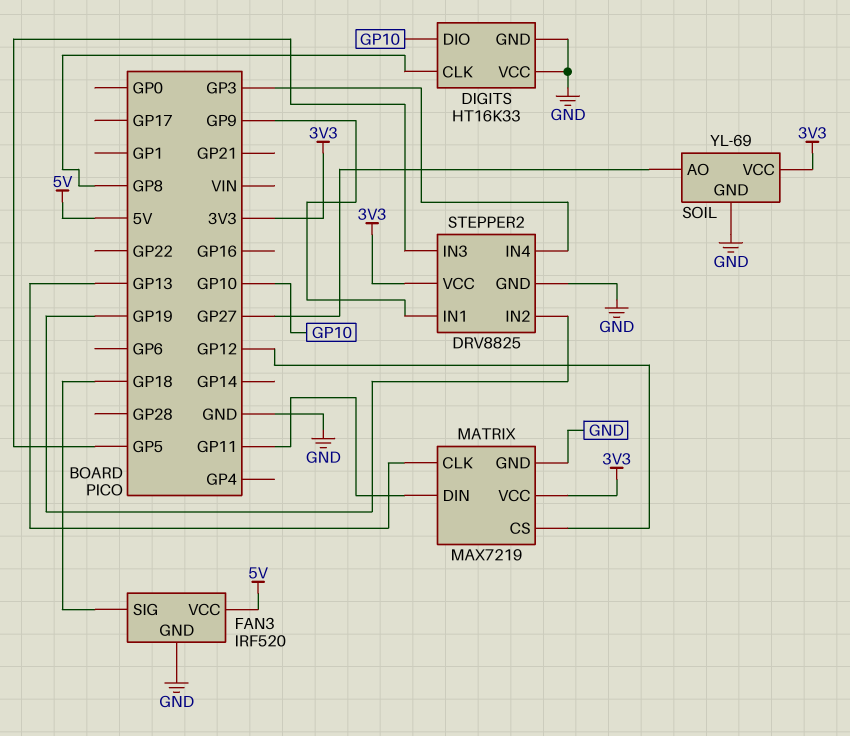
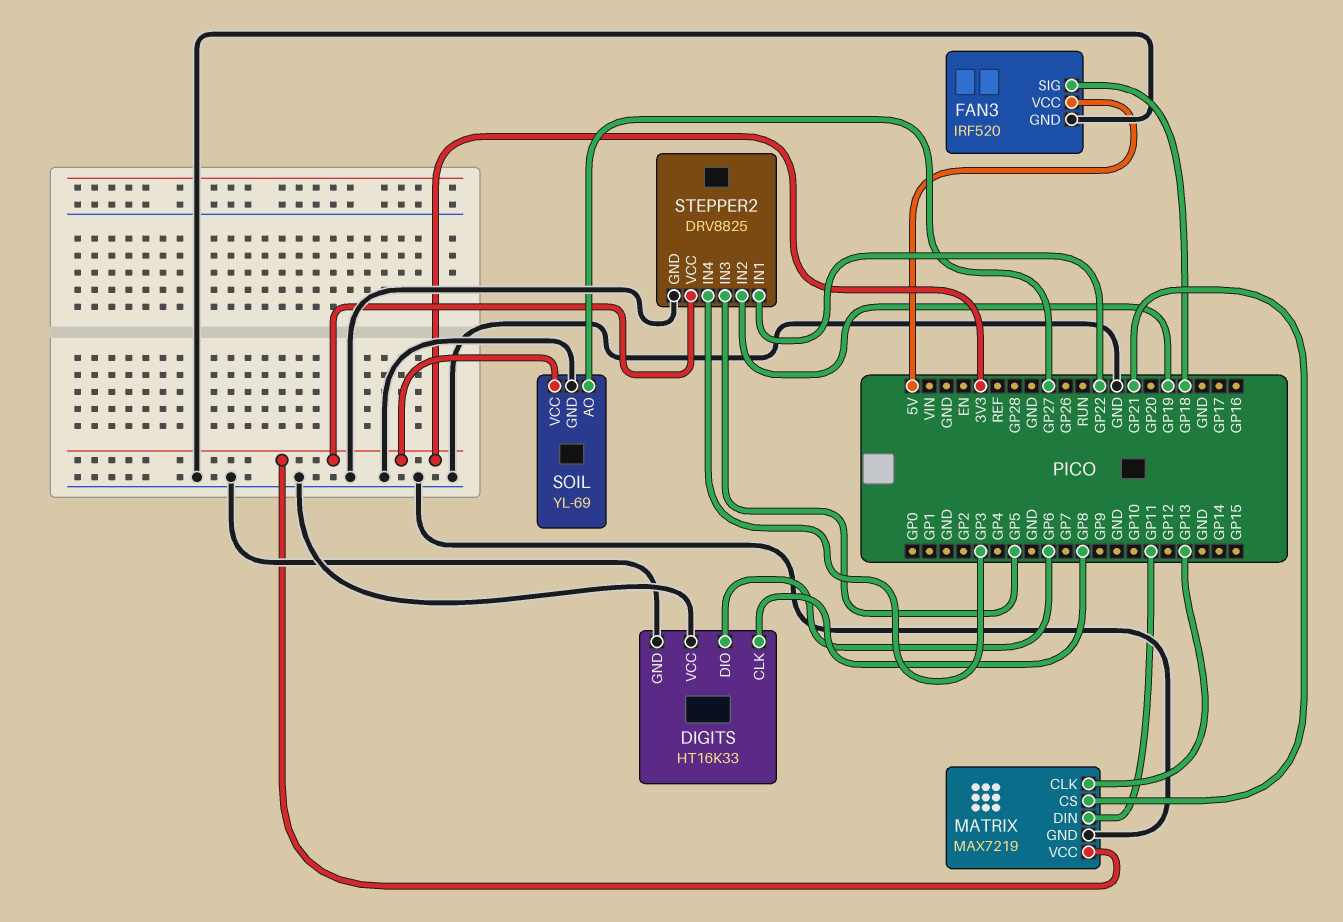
DIGITS pin DIO: GP10 -> GP6
MATRIX pin CS: GP12 -> GP21
STEPPER2 pin IN1: GP9 -> GP22

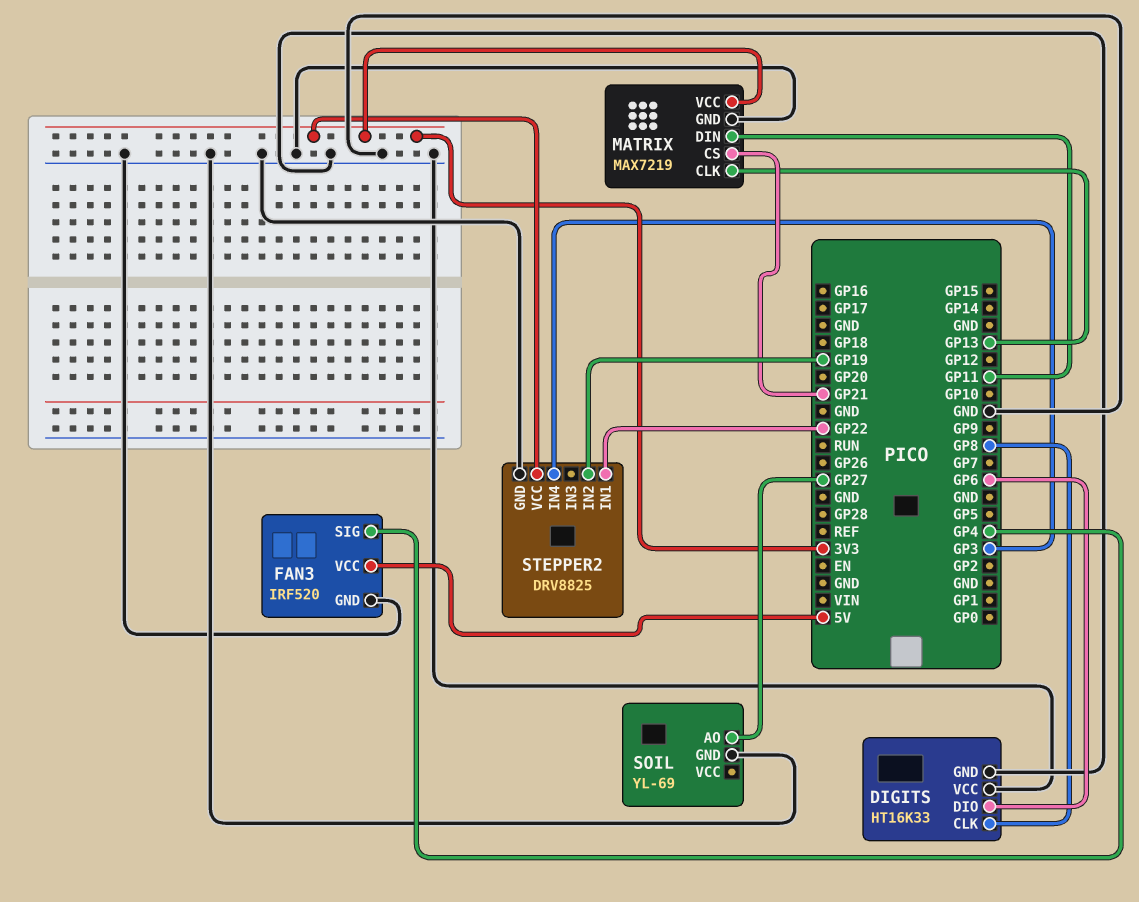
FAN3 pin SIG: GP18 -> GP4
SOIL pin VCC: 3V3 -> none
STEPPER2 pin IN3: GP5 -> none

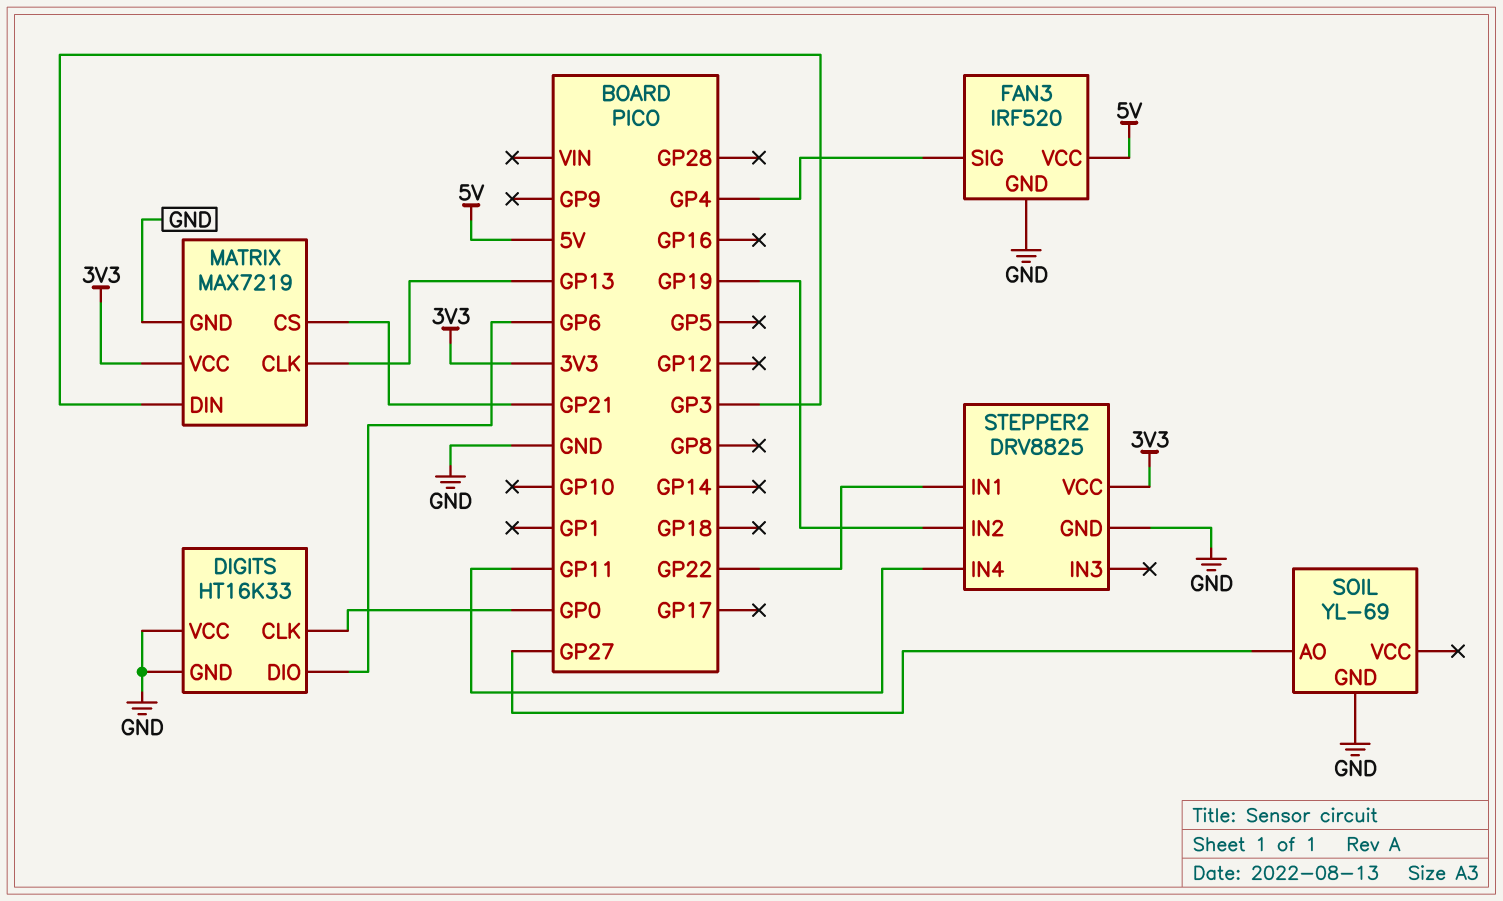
DIGITS pin CLK: GP8 -> GP0
MATRIX pin DIN: GP11 -> GP3
STEPPER2 pin IN4: GP3 -> GP11

